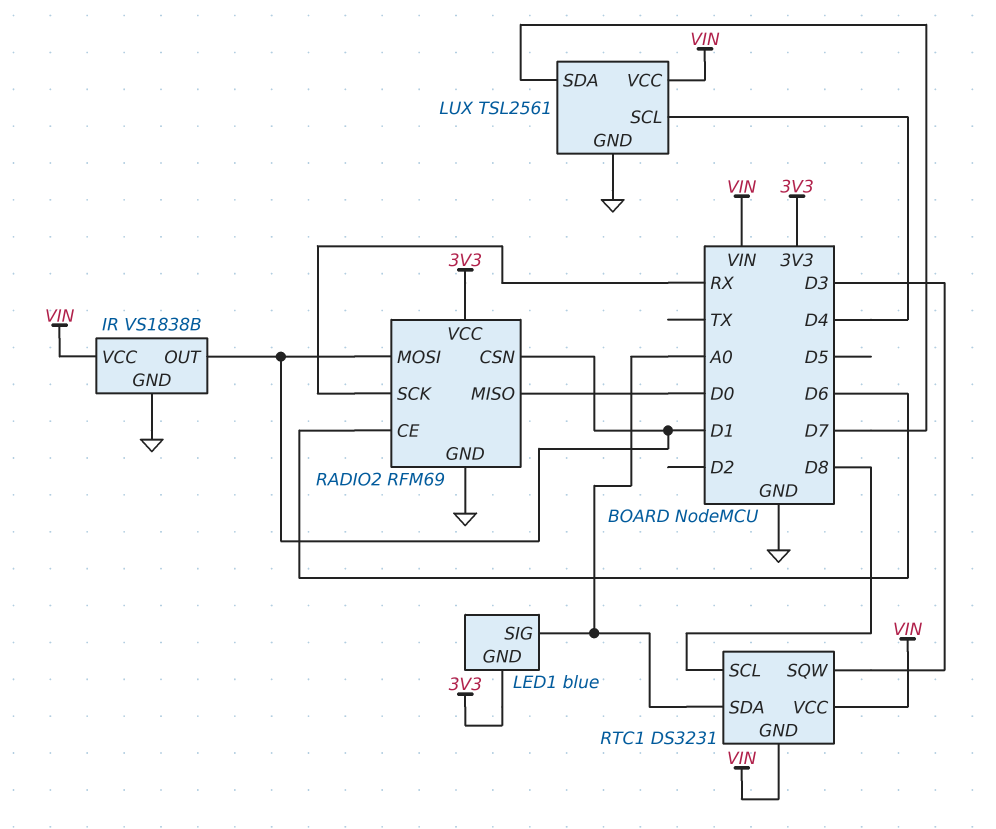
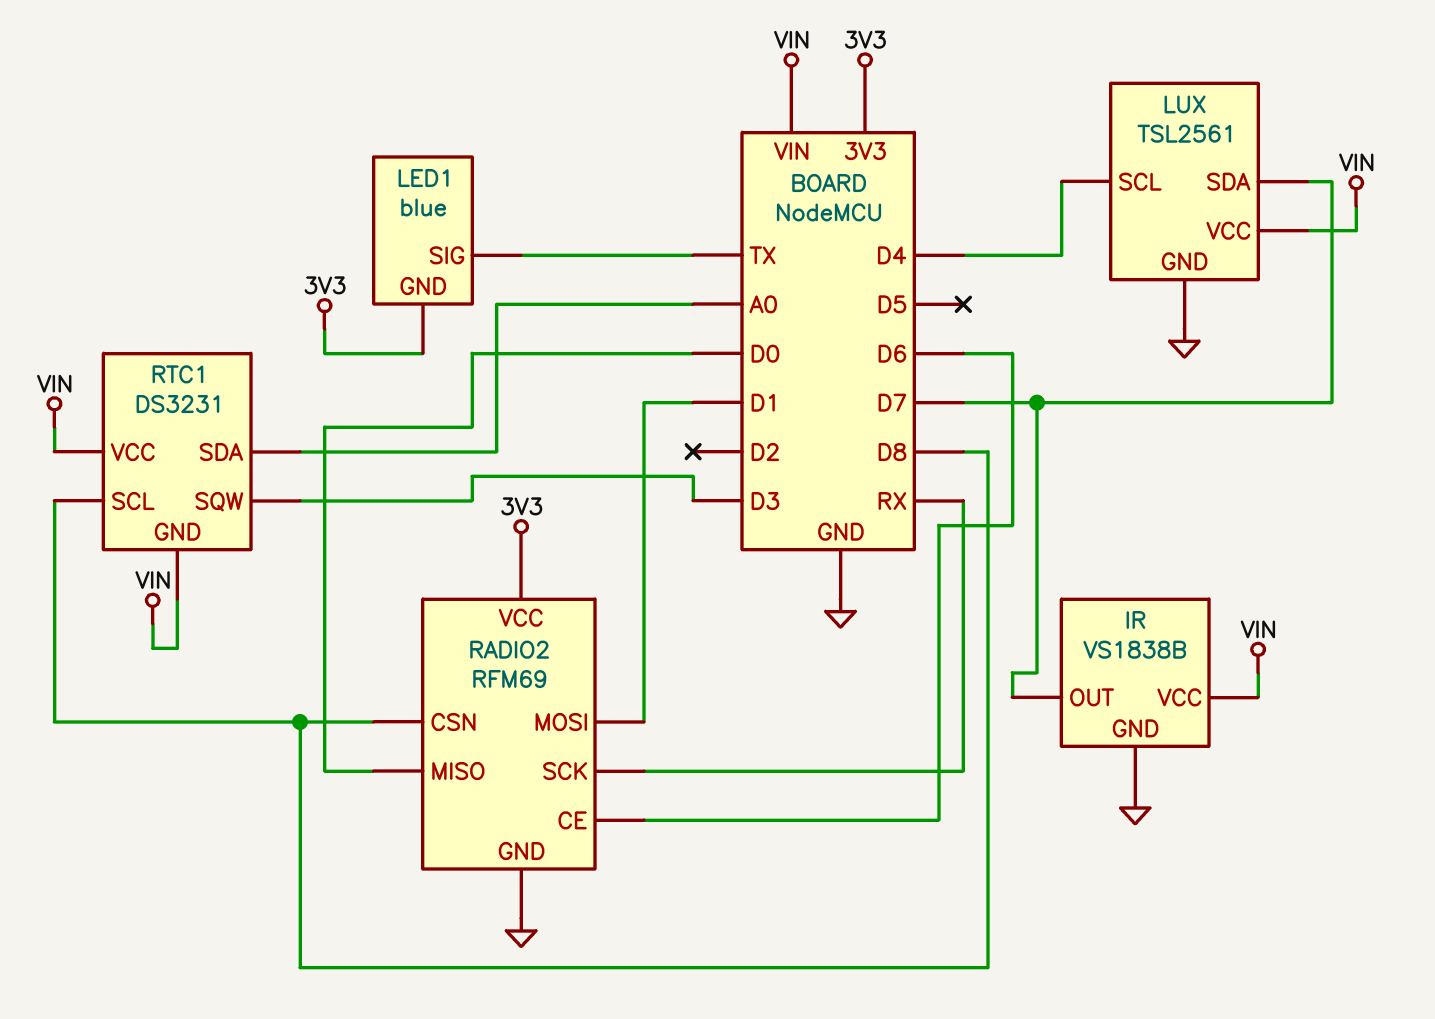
IR pin OUT: D1 -> D7
LED1 pin SIG: A0 -> TX
RADIO2 pin CSN: D1 -> D8

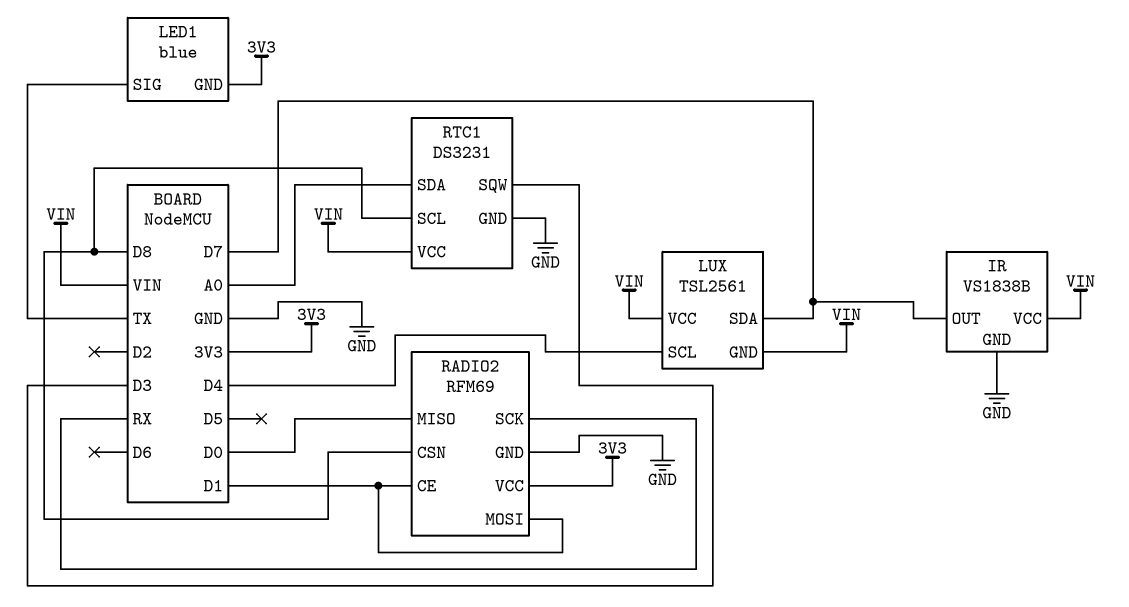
LUX pin GND: GND -> VIN
RADIO2 pin CE: D6 -> D1
RTC1 pin GND: VIN -> GND

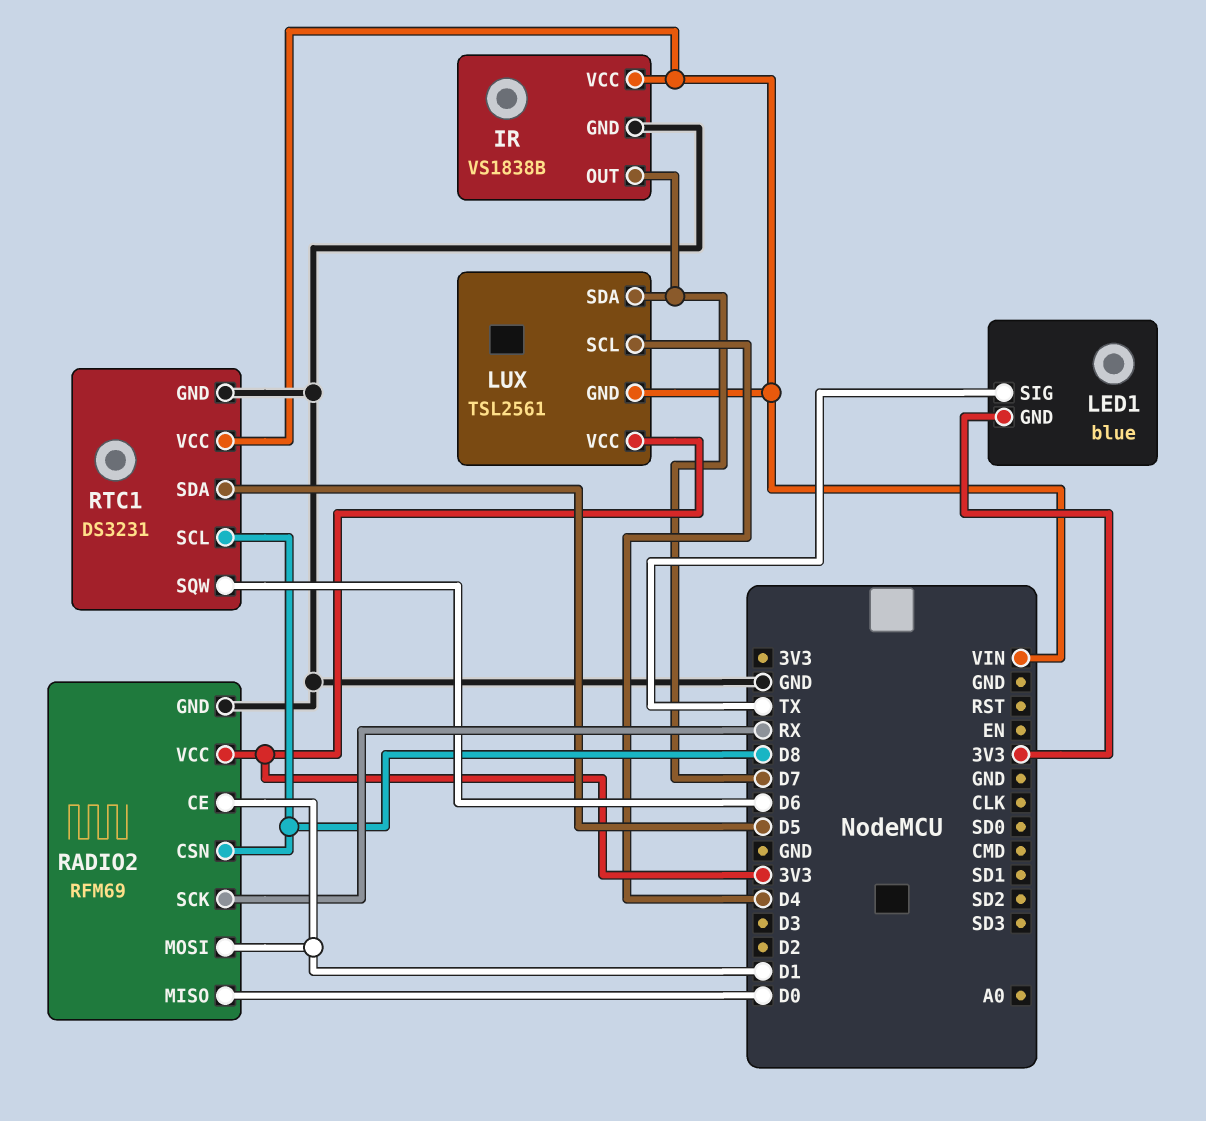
LUX pin VCC: VIN -> 3V3
RTC1 pin SDA: A0 -> D5
RTC1 pin SQW: D3 -> D6

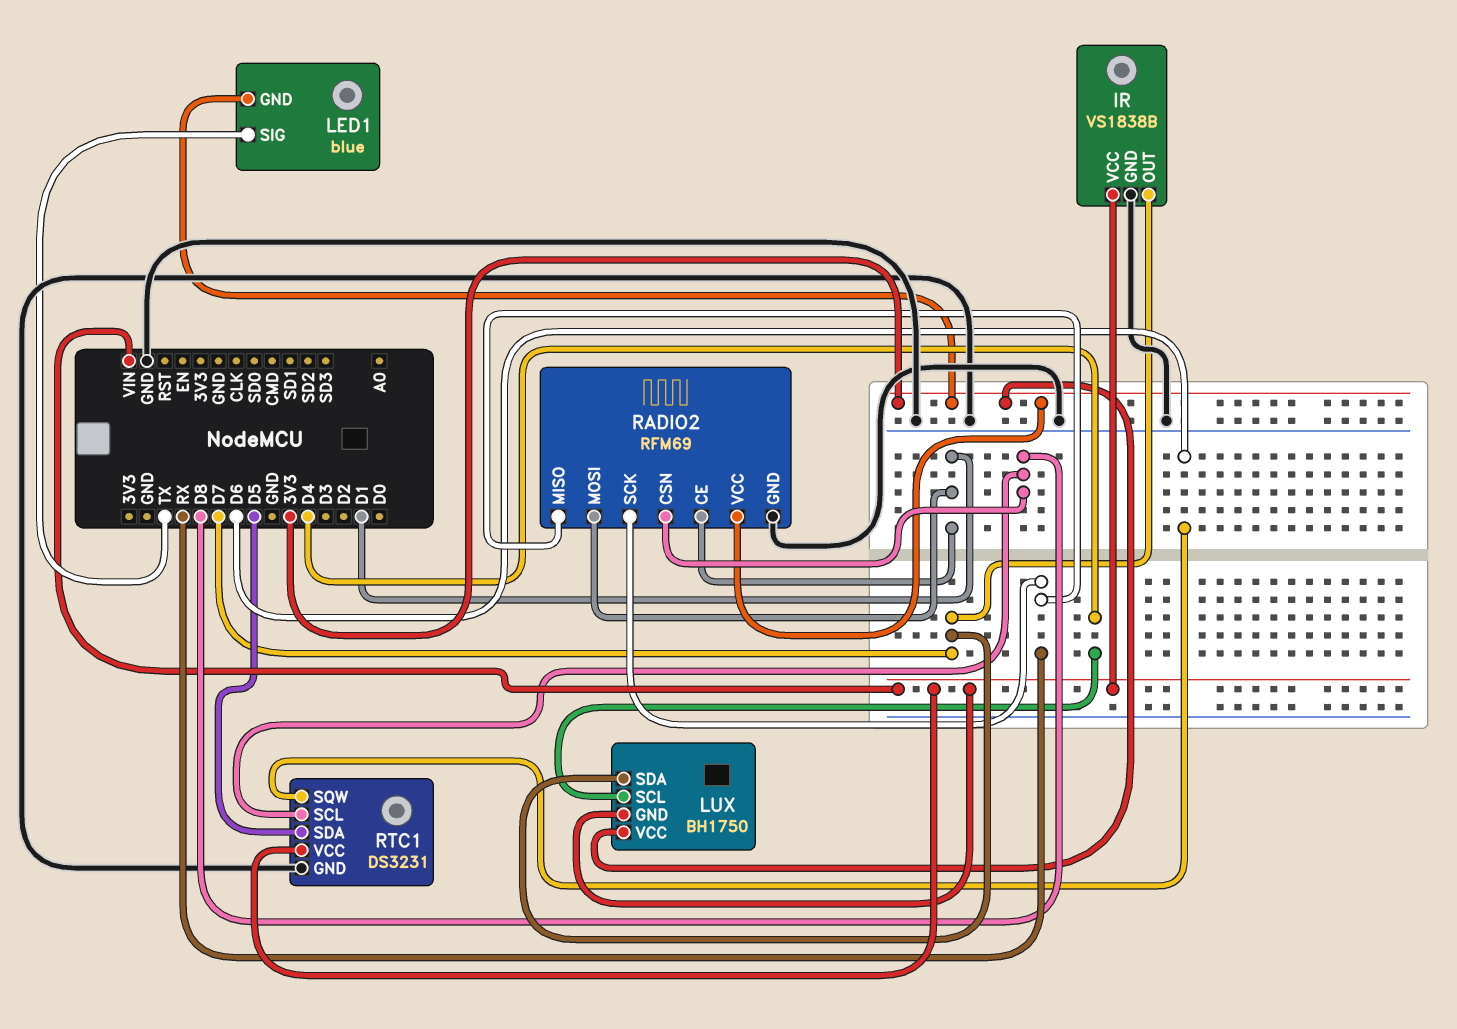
LUX: TSL2561 -> BH1750
RADIO2 pin MISO: D0 -> RX

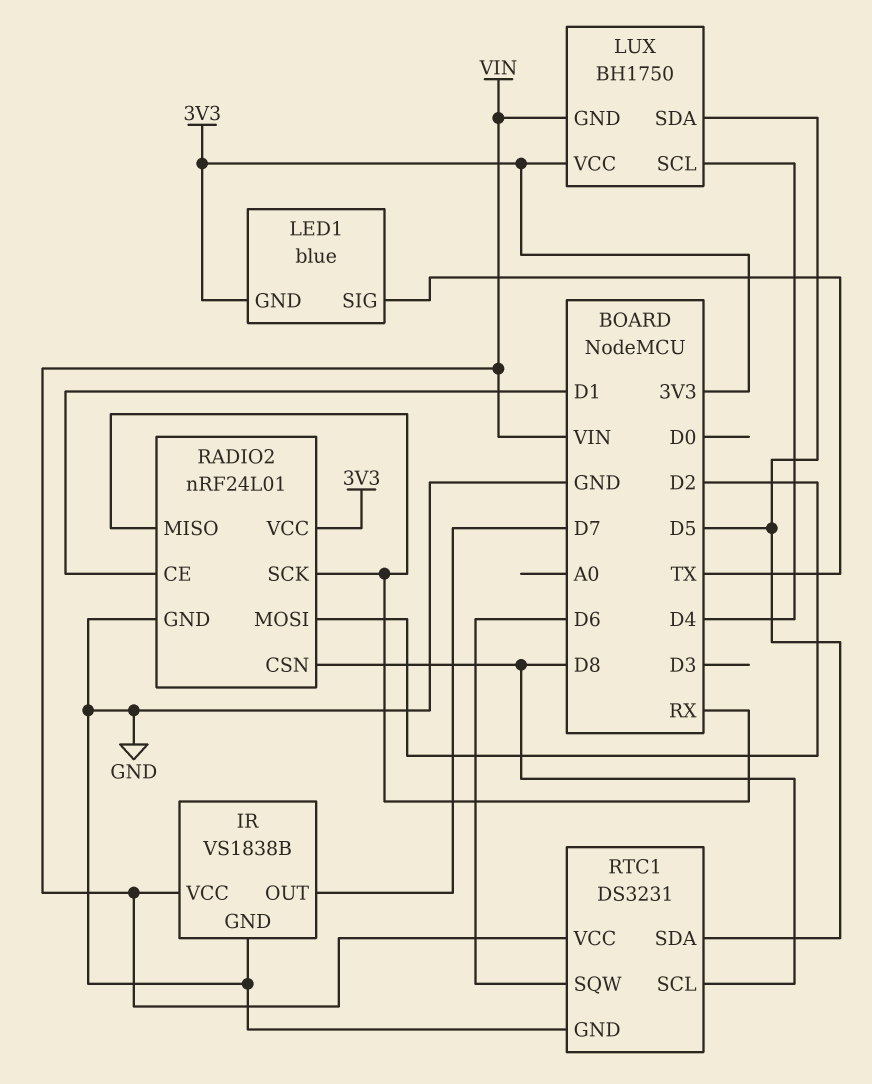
LUX pin SDA: D7 -> D5
RADIO2: RFM69 -> nRF24L01
RADIO2 pin MOSI: D1 -> D2

